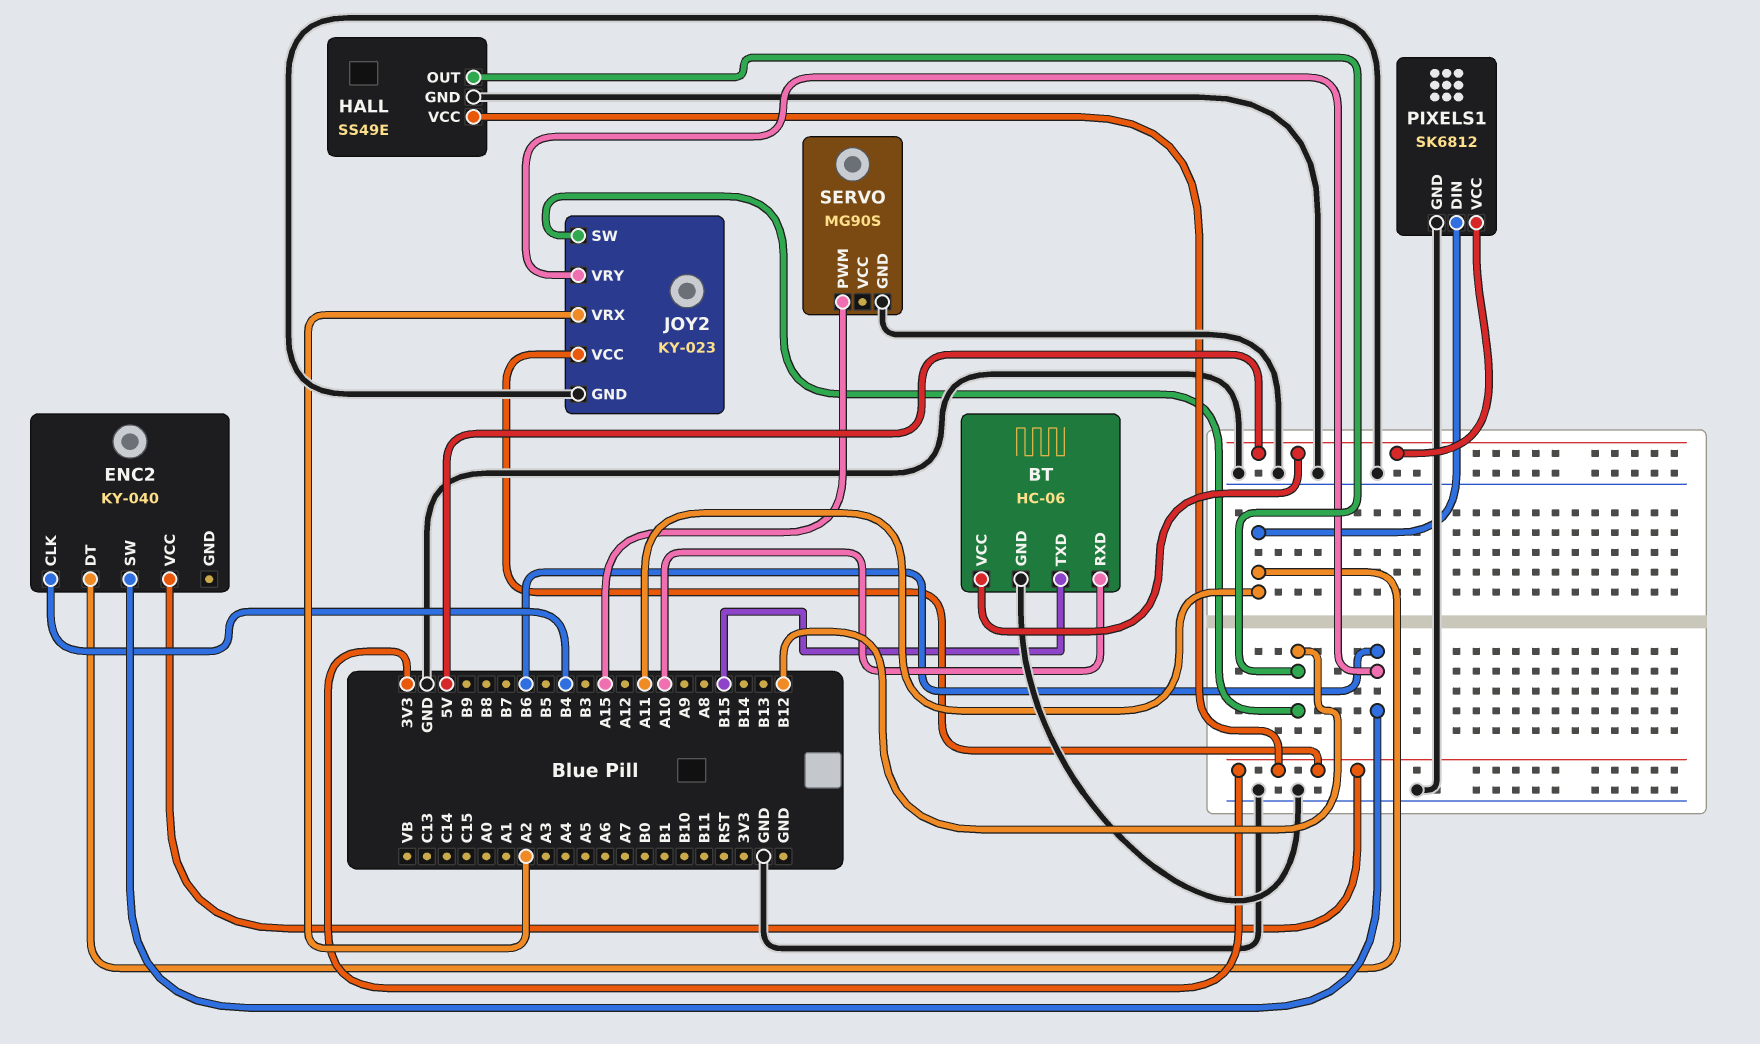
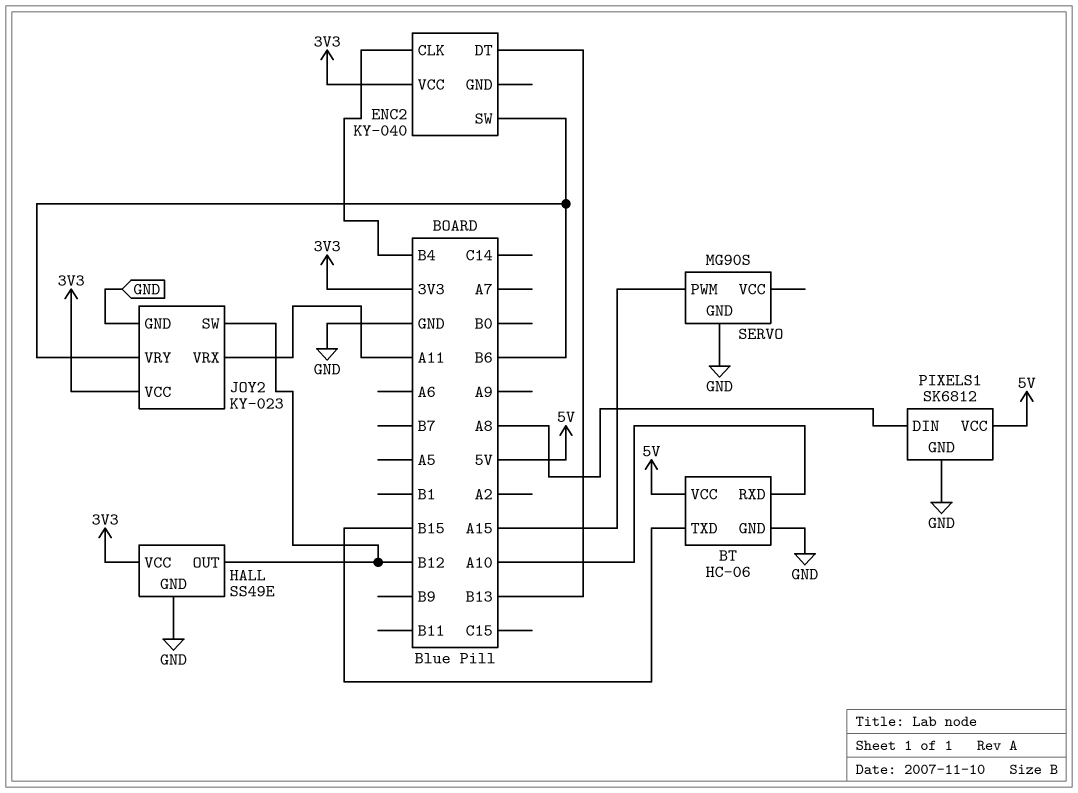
ENC2 pin DT: A11 -> B13
JOY2 pin VRX: A2 -> A11
PIXELS1 pin DIN: A11 -> A8

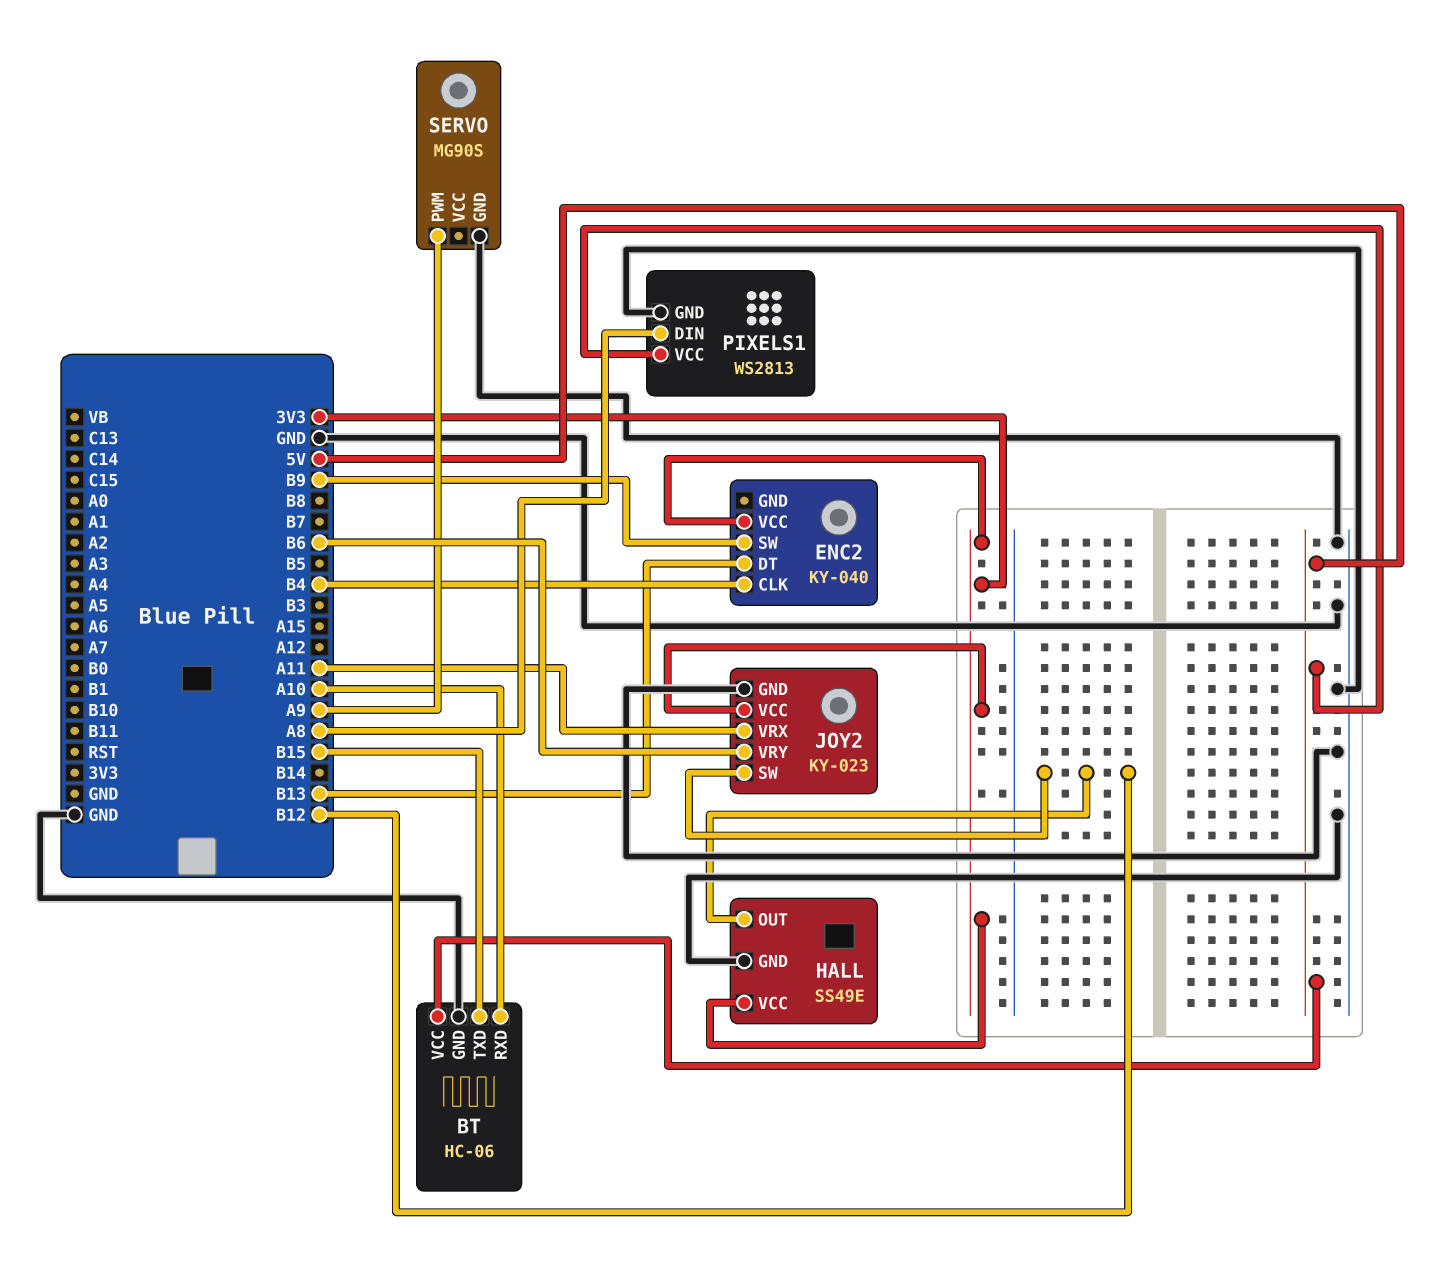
ENC2 pin SW: B6 -> B9
PIXELS1: SK6812 -> WS2813
SERVO pin PWM: A15 -> A9

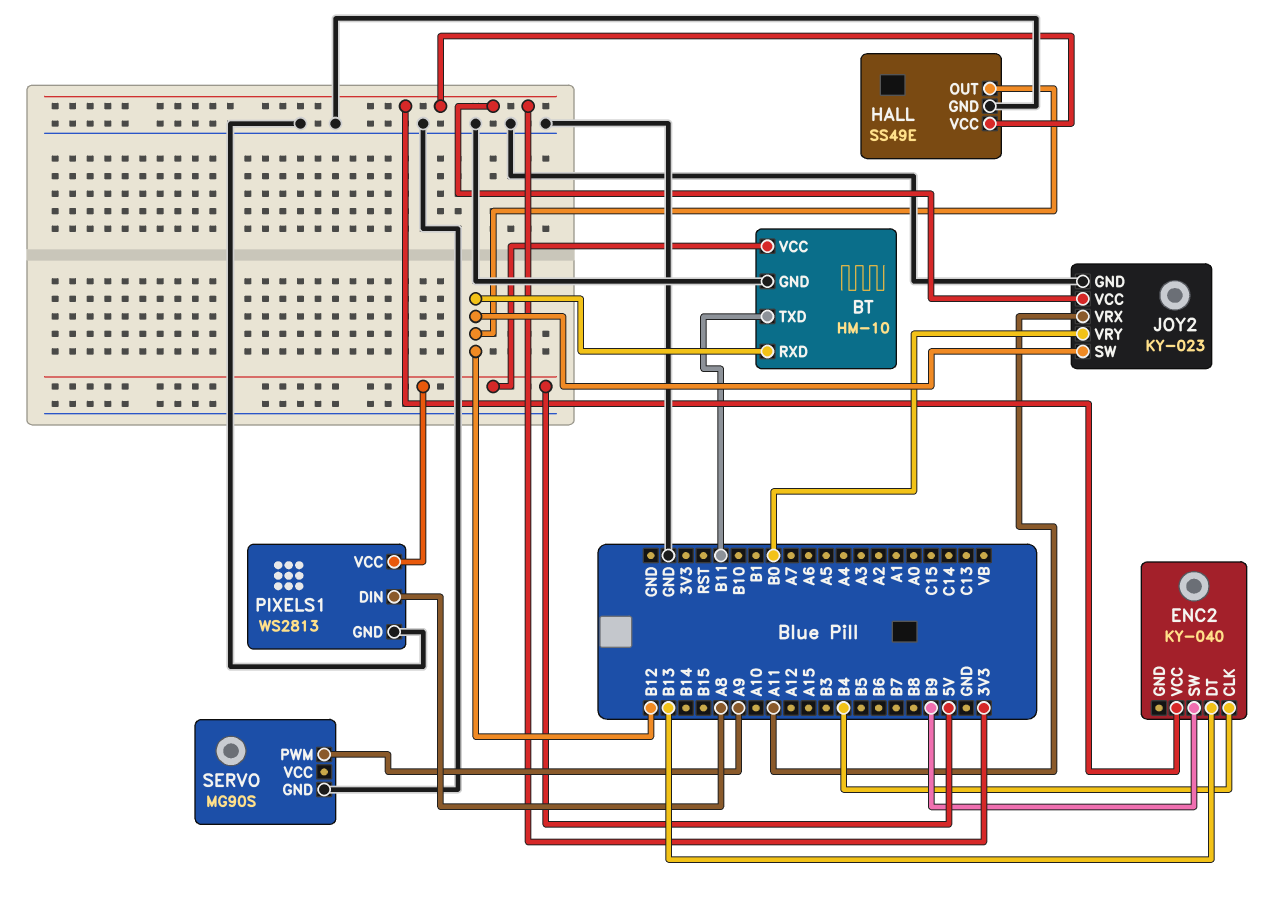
BT: HC-06 -> HM-10
BT pin RXD: A10 -> B12
BT pin TXD: B15 -> B11
JOY2 pin VRY: B6 -> B0

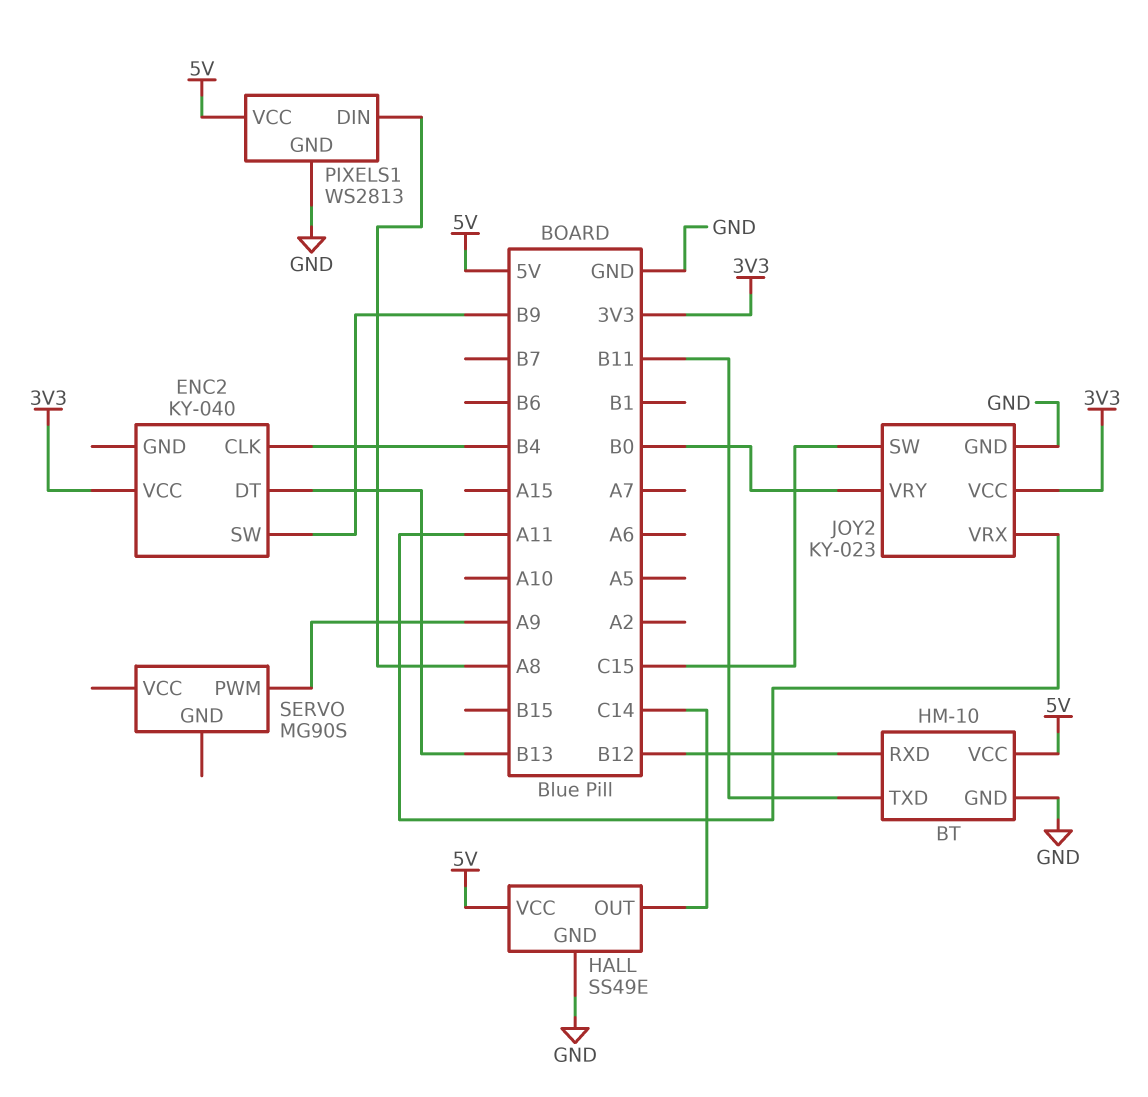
HALL pin OUT: B12 -> C14
HALL pin VCC: 3V3 -> 5V
JOY2 pin SW: B12 -> C15
SERVO pin GND: GND -> none

